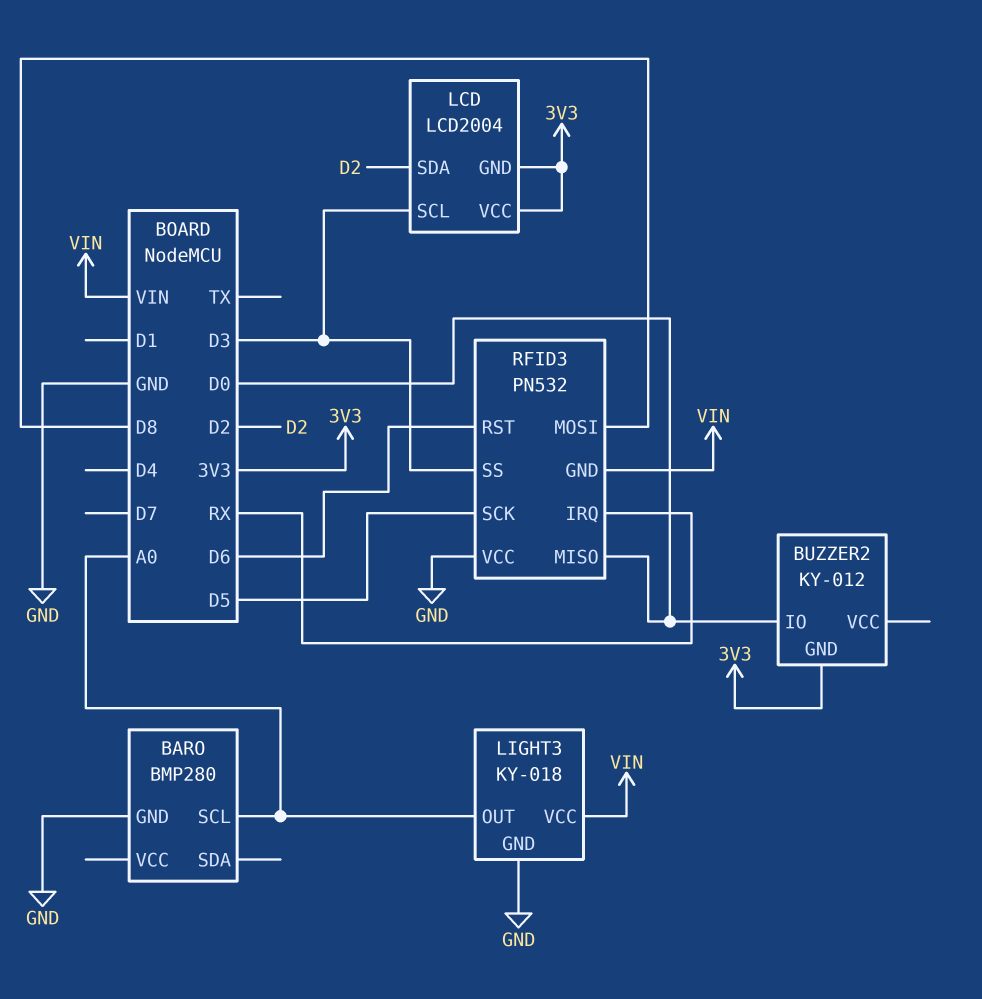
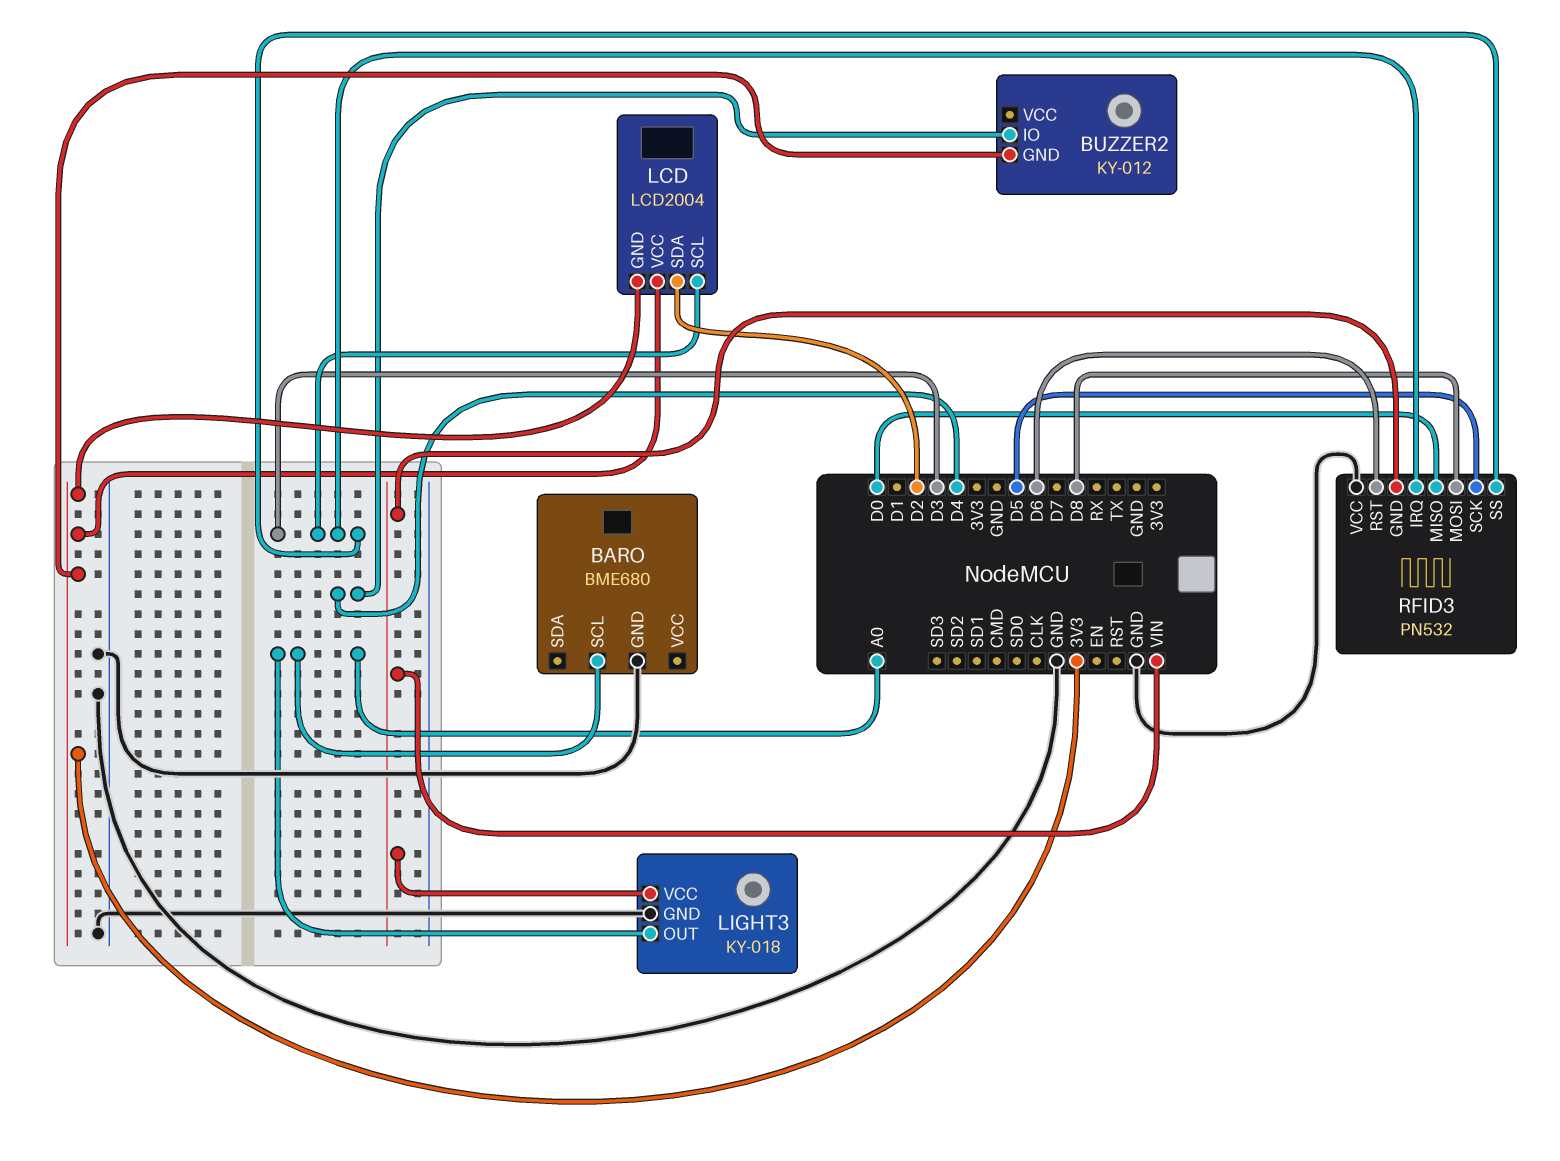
BARO: BMP280 -> BME680
BUZZER2 pin IO: D0 -> D4
RFID3 pin IRQ: RX -> D3

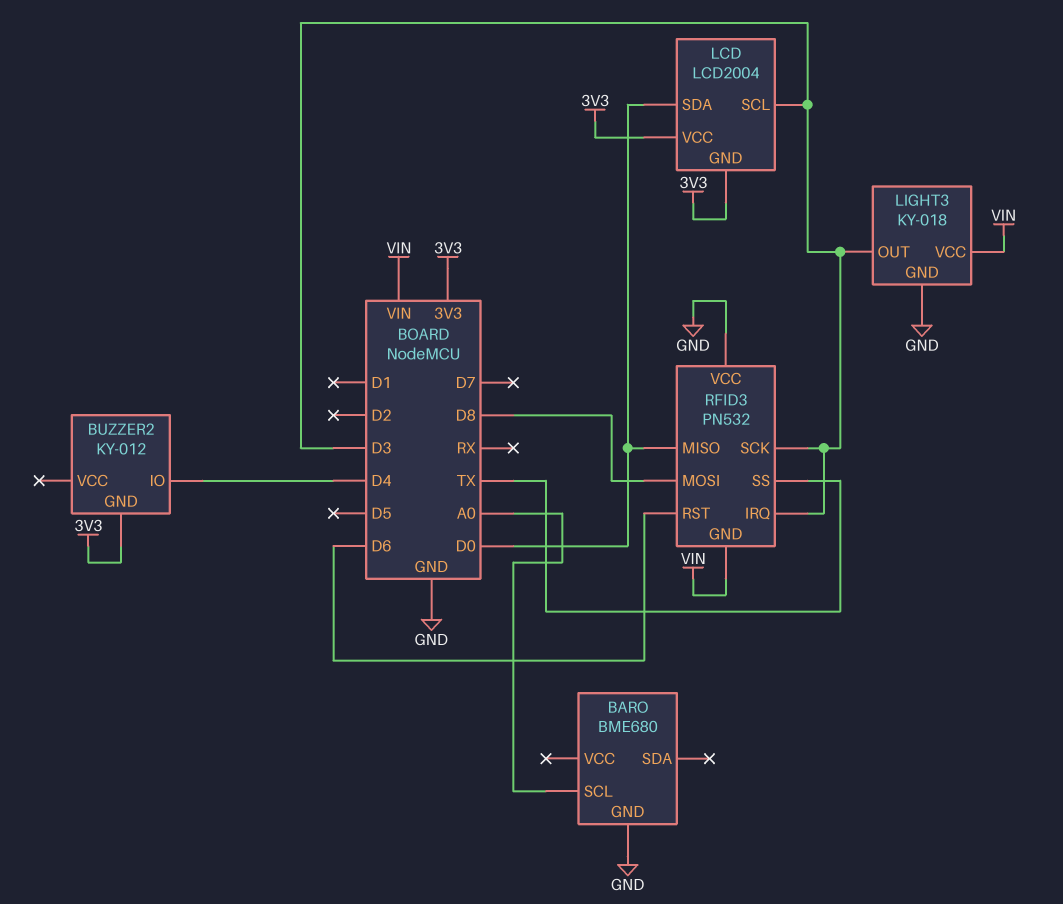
LCD pin SDA: D2 -> D0
LIGHT3 pin OUT: A0 -> D3
RFID3 pin SCK: D5 -> D3
RFID3 pin SS: D3 -> TX

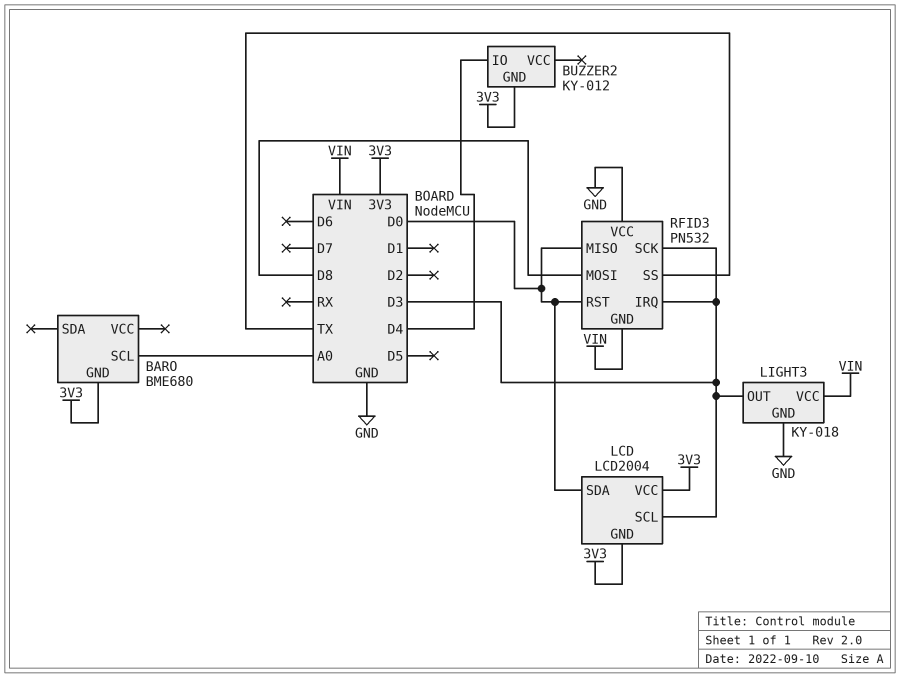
BARO pin GND: GND -> 3V3
RFID3 pin RST: D6 -> D0

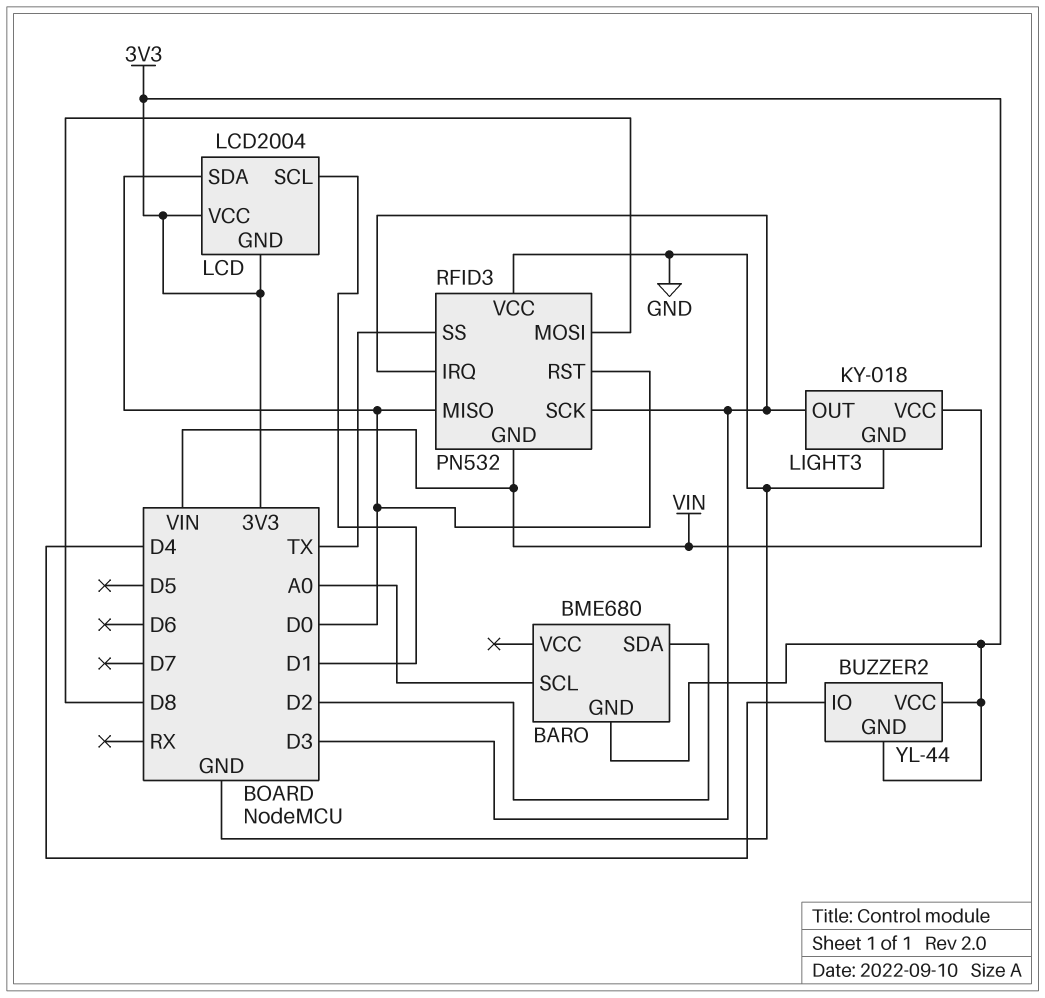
BARO pin SDA: none -> D2
BUZZER2: KY-012 -> YL-44
BUZZER2 pin VCC: none -> 3V3
LCD pin SCL: D3 -> D1

